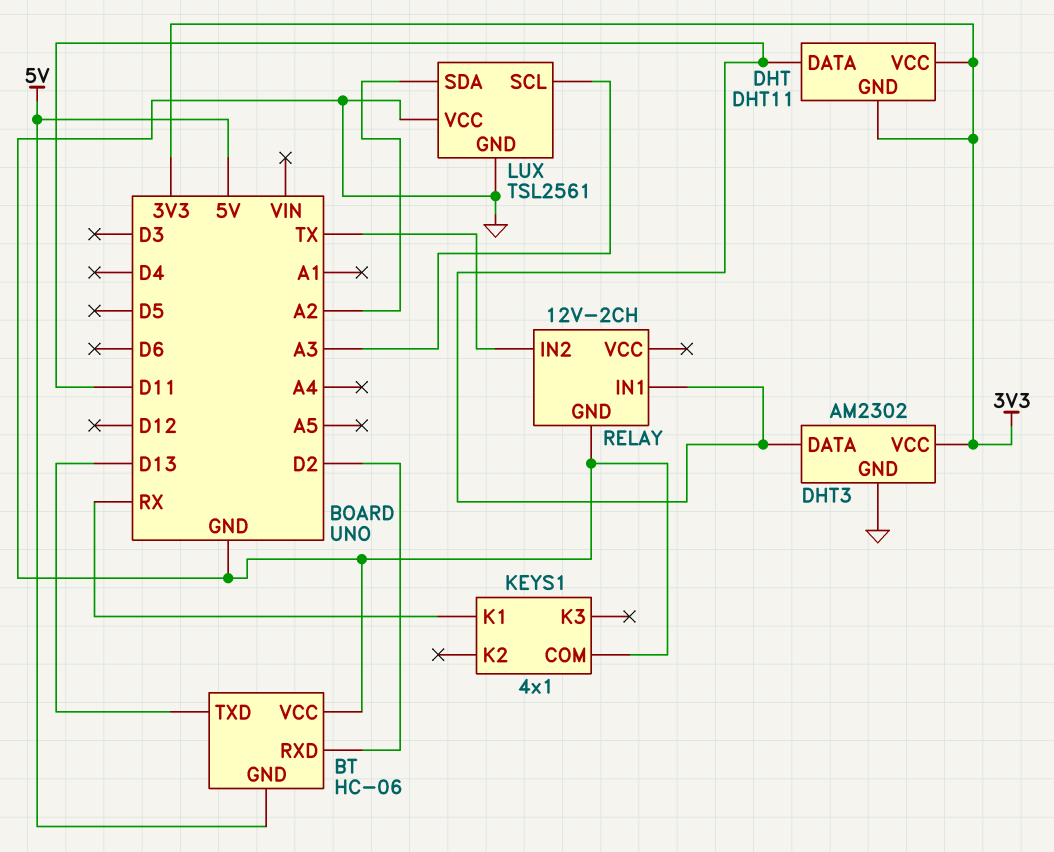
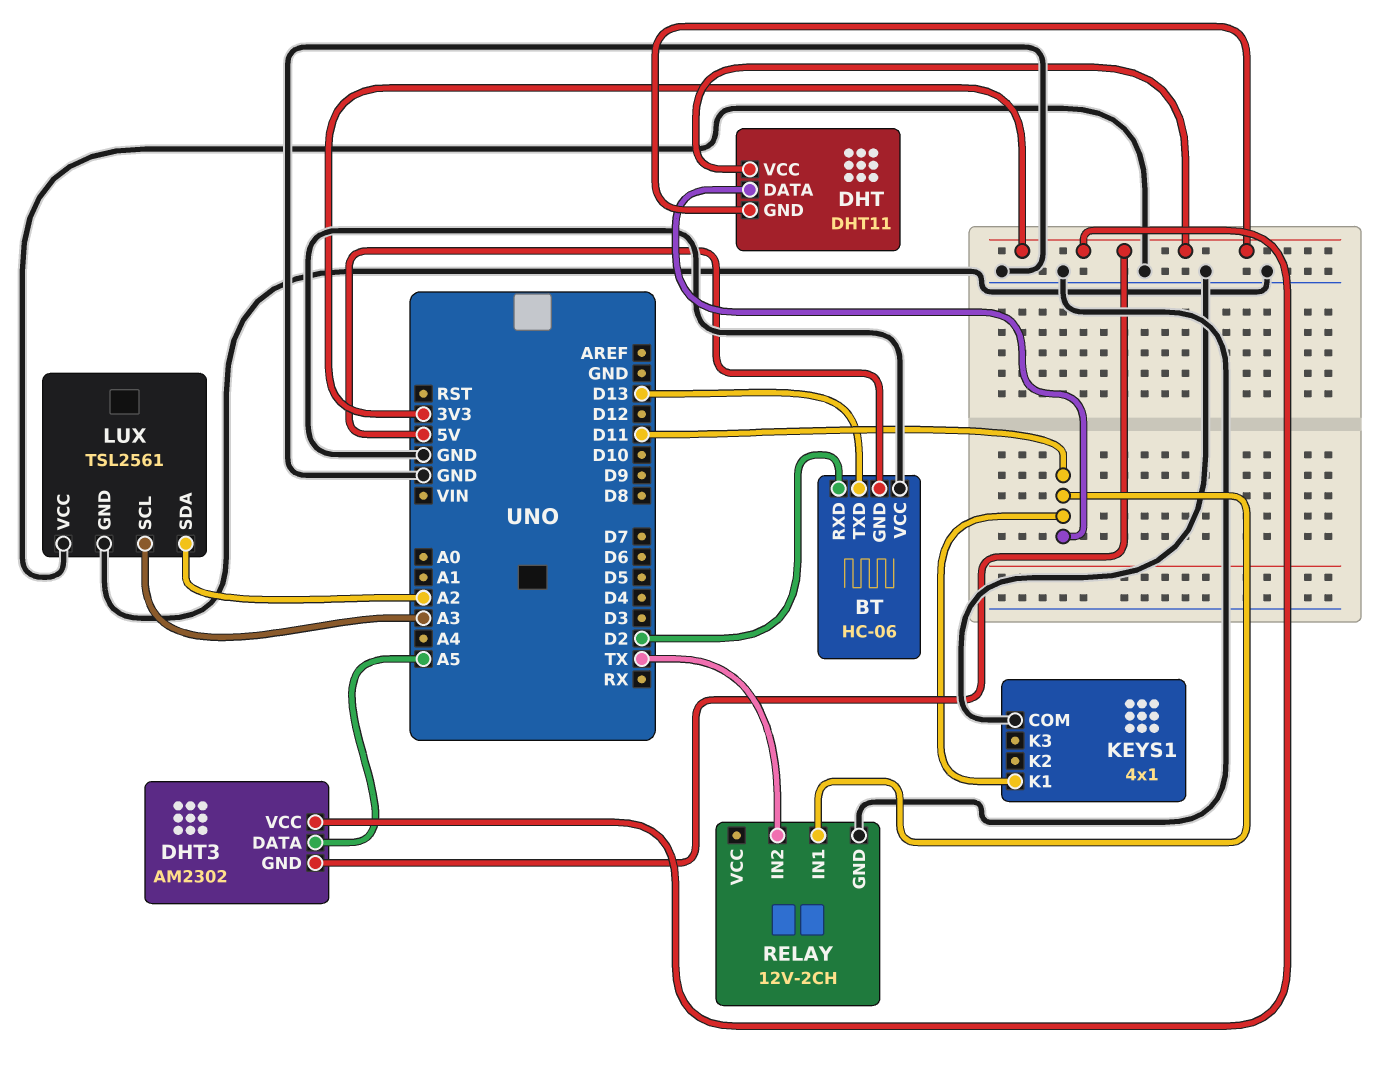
DHT3 pin DATA: D11 -> A5
DHT3 pin GND: GND -> 3V3
KEYS1 pin K1: RX -> D11

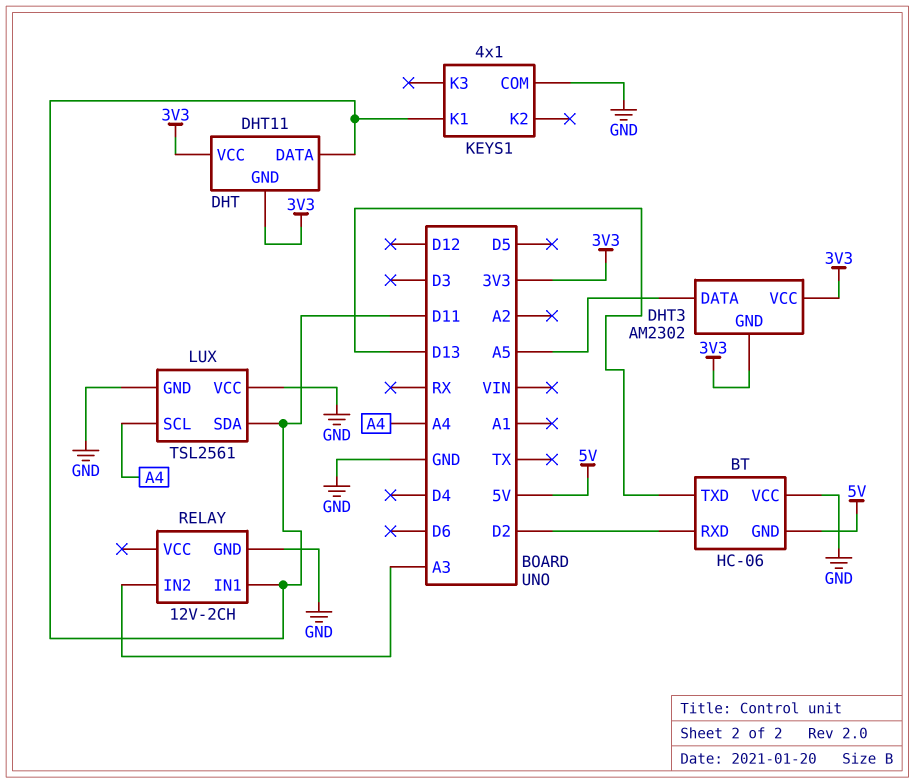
LUX pin SCL: A3 -> A4
LUX pin SDA: A2 -> D11
RELAY pin IN2: TX -> A3

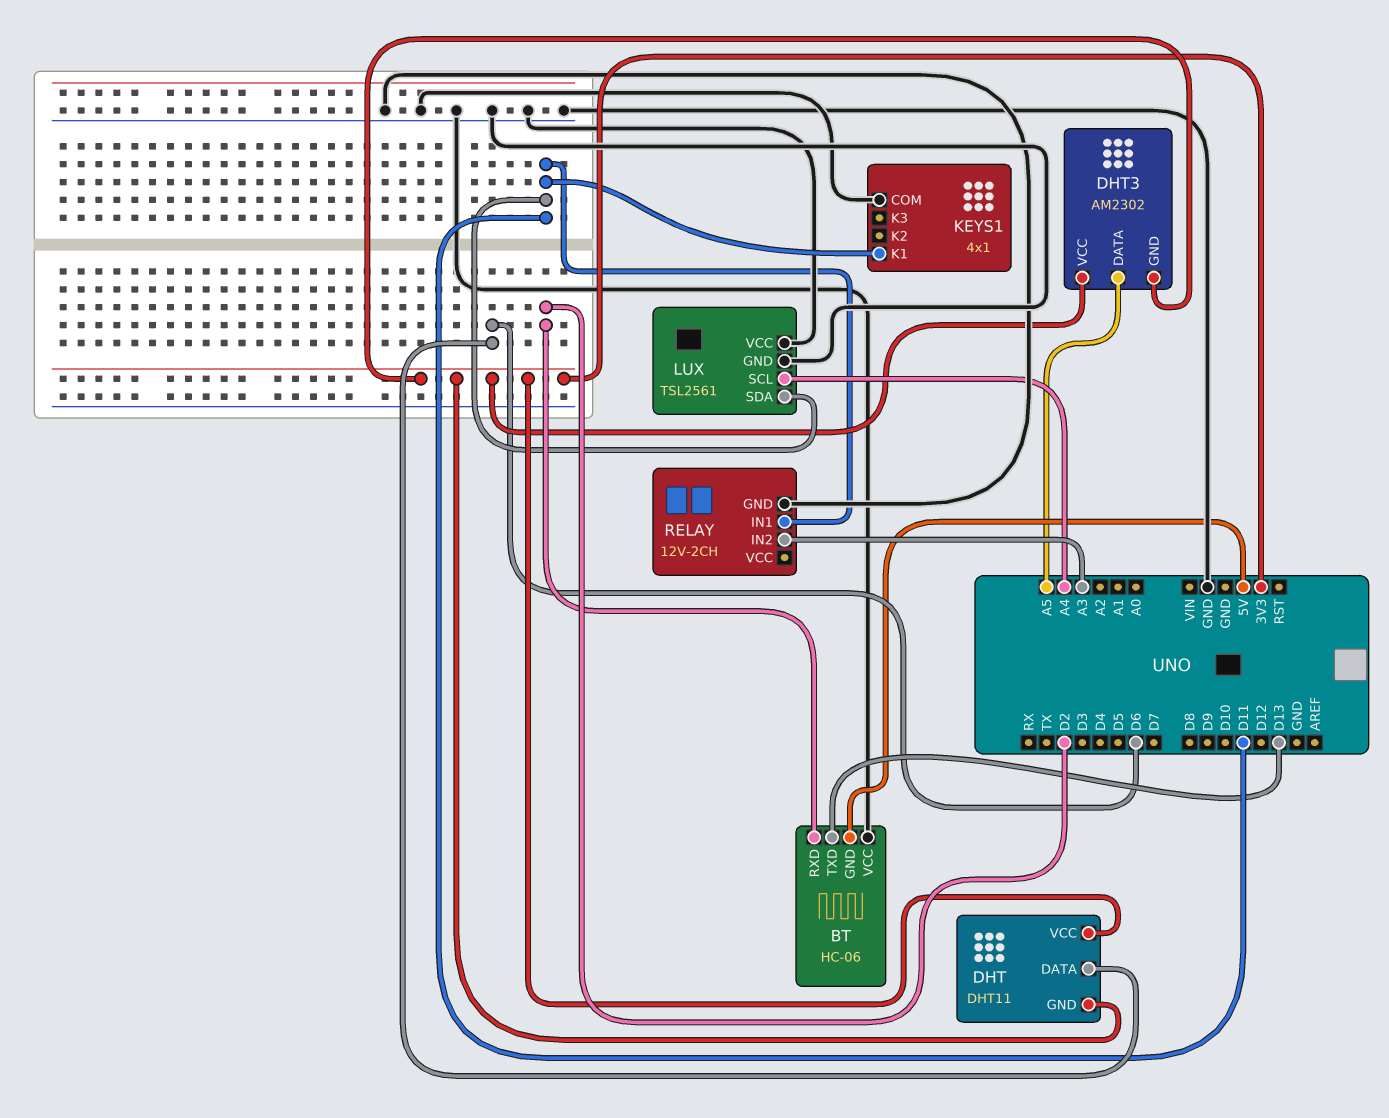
DHT pin DATA: D11 -> D6

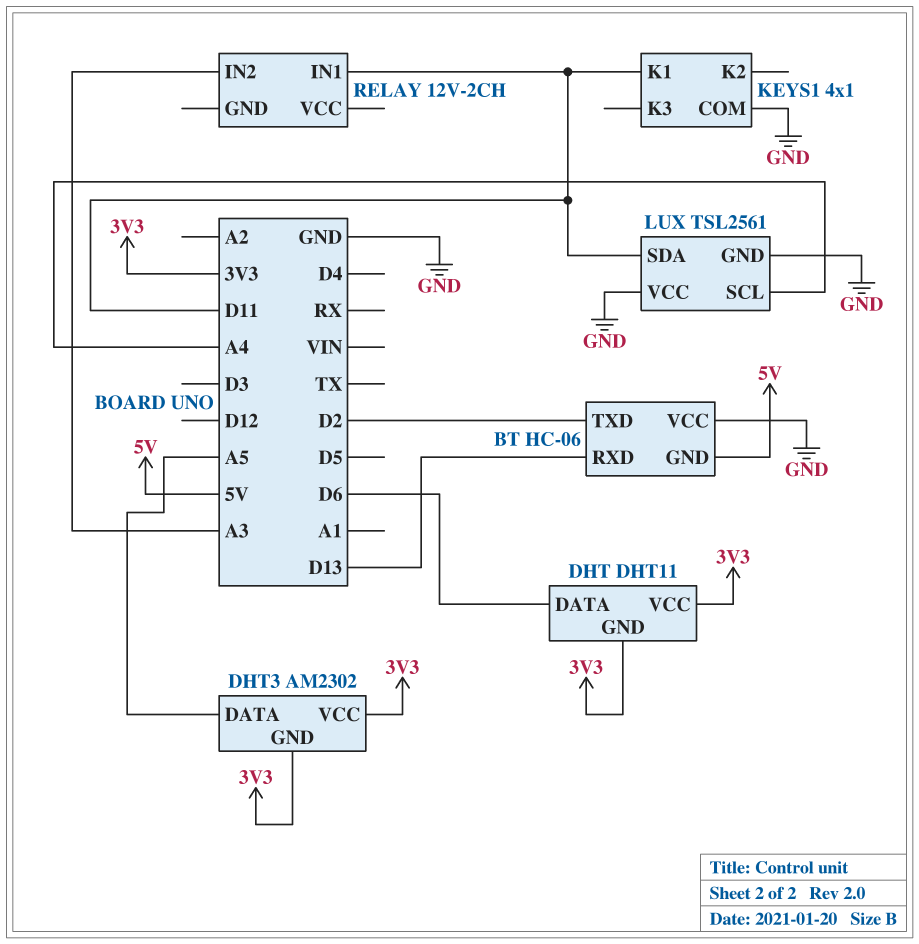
BT pin RXD: D2 -> D13
BT pin TXD: D13 -> D2
RELAY pin GND: GND -> none

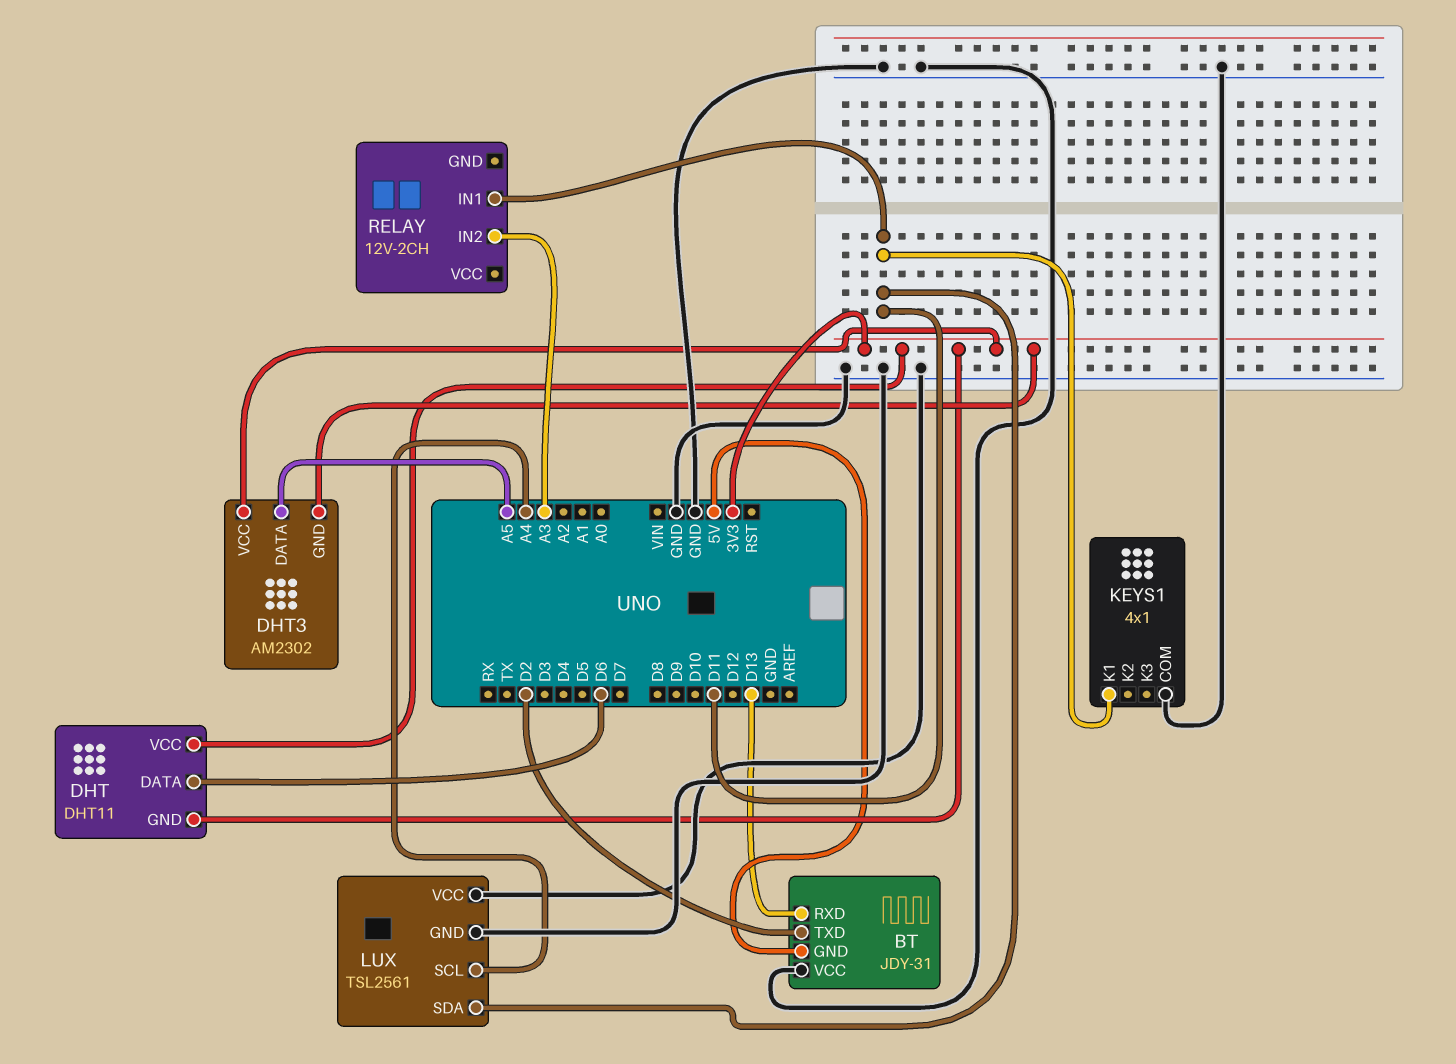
BT: HC-06 -> JDY-31

